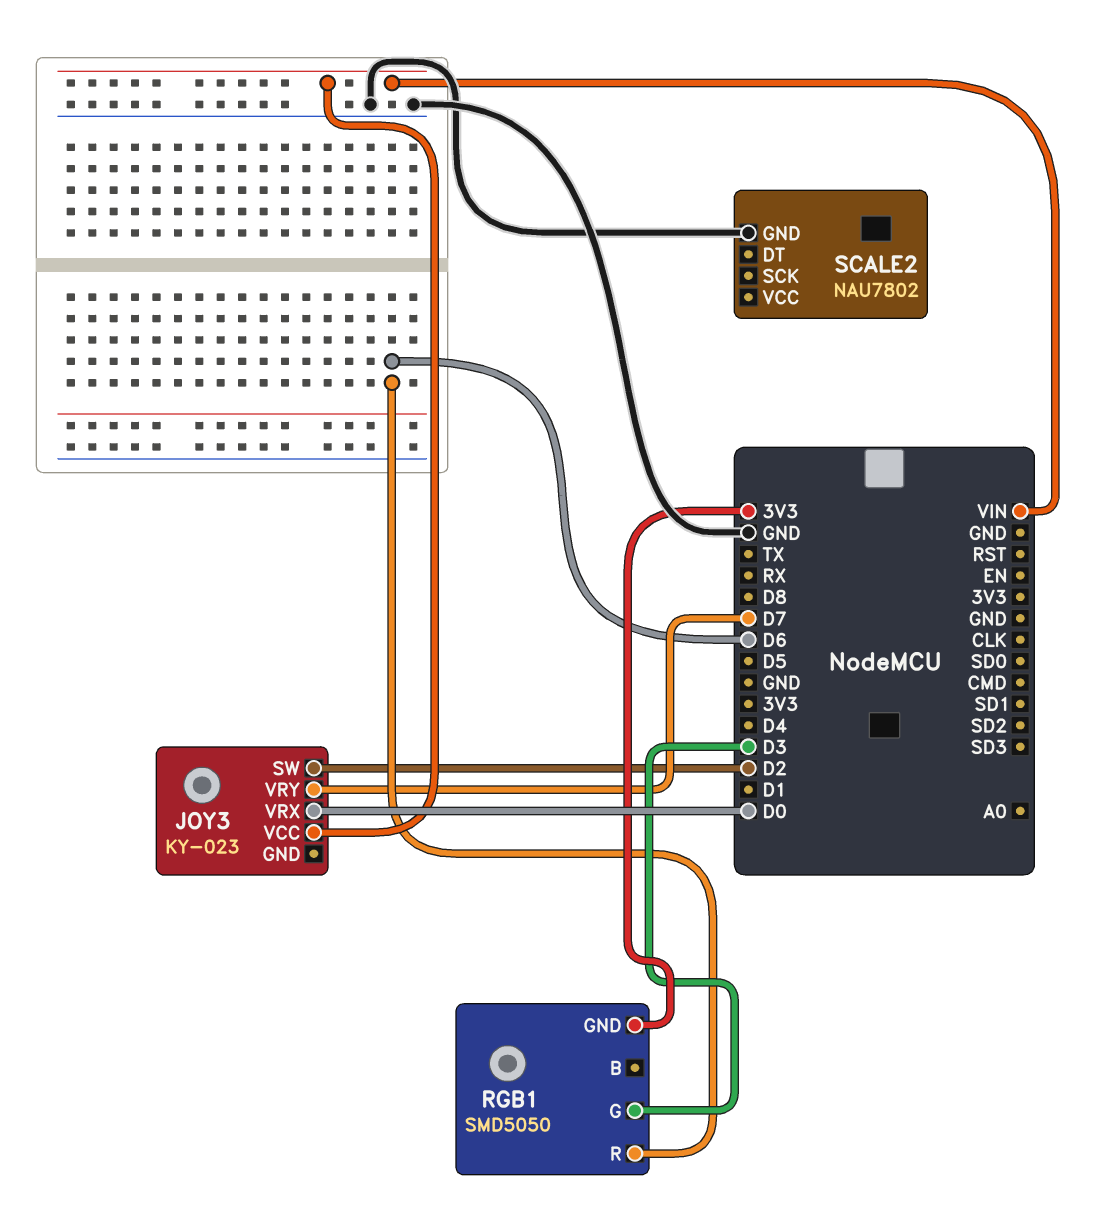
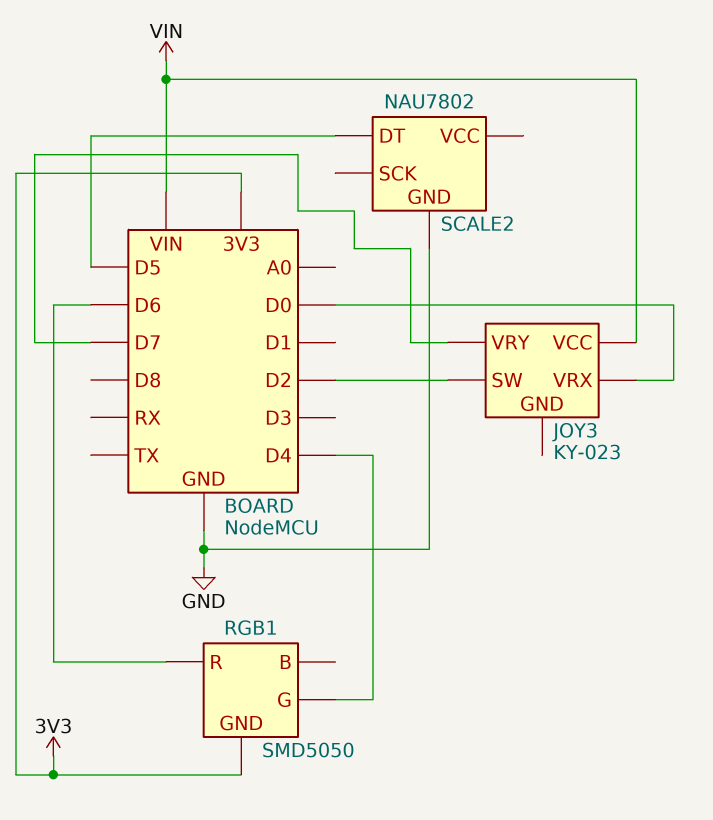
RGB1 pin G: D3 -> D4
SCALE2 pin DT: none -> D5

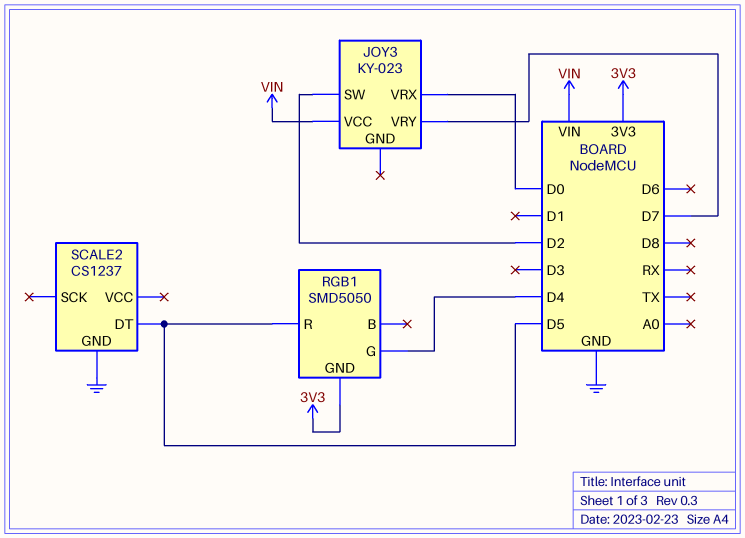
RGB1 pin R: D6 -> D5
SCALE2: NAU7802 -> CS1237

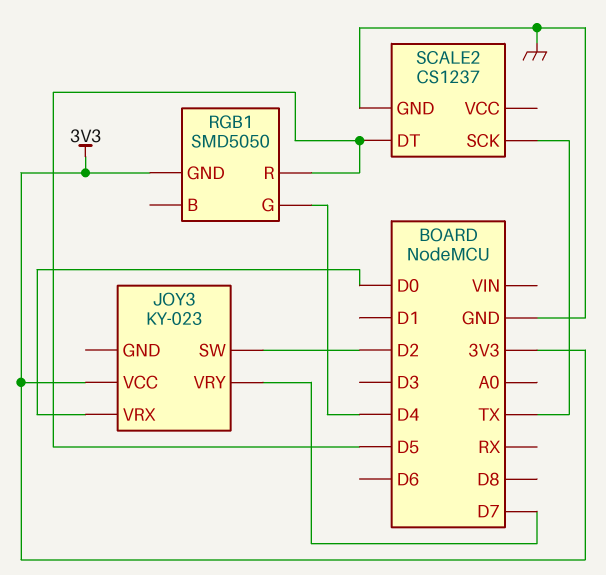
JOY3 pin VCC: VIN -> 3V3
SCALE2 pin SCK: none -> TX

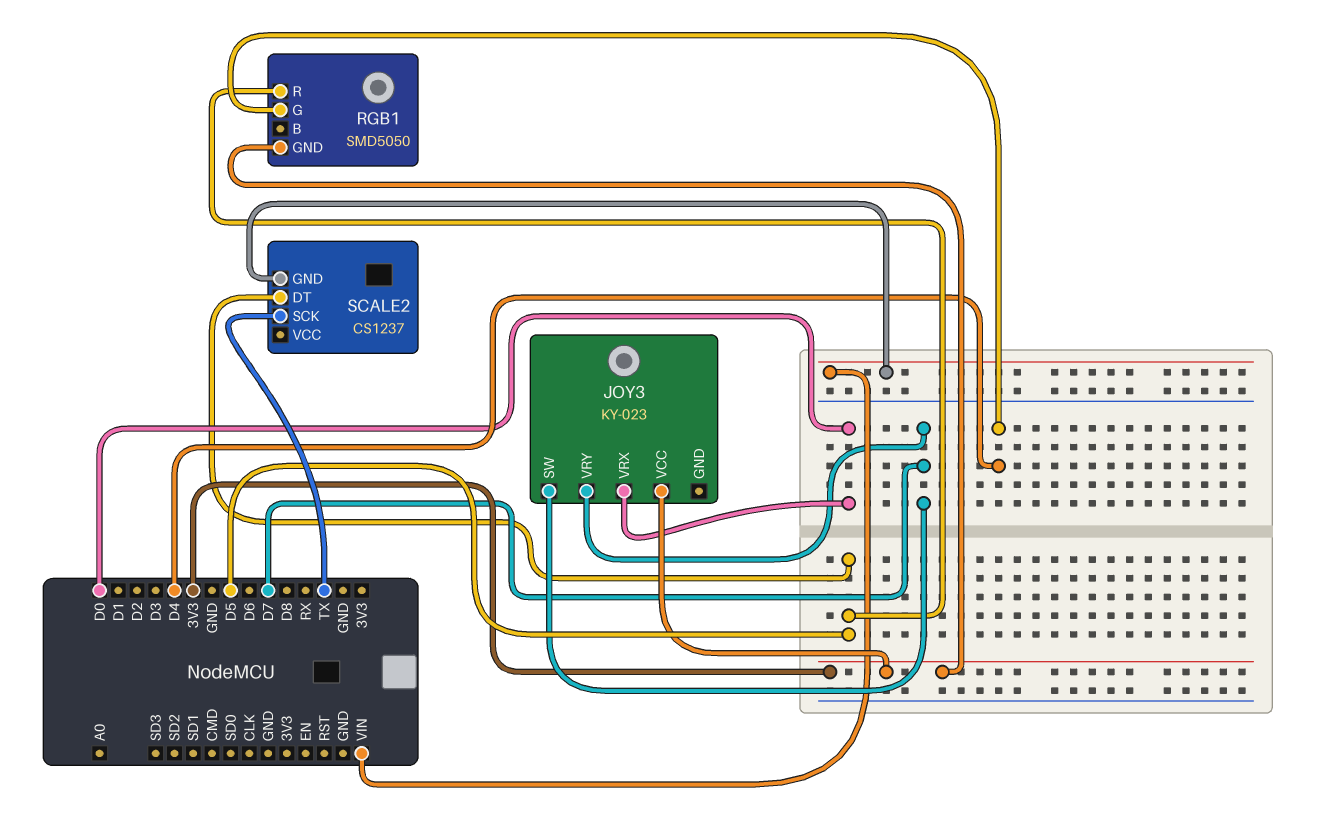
JOY3 pin SW: D2 -> D7
SCALE2 pin GND: GND -> VIN

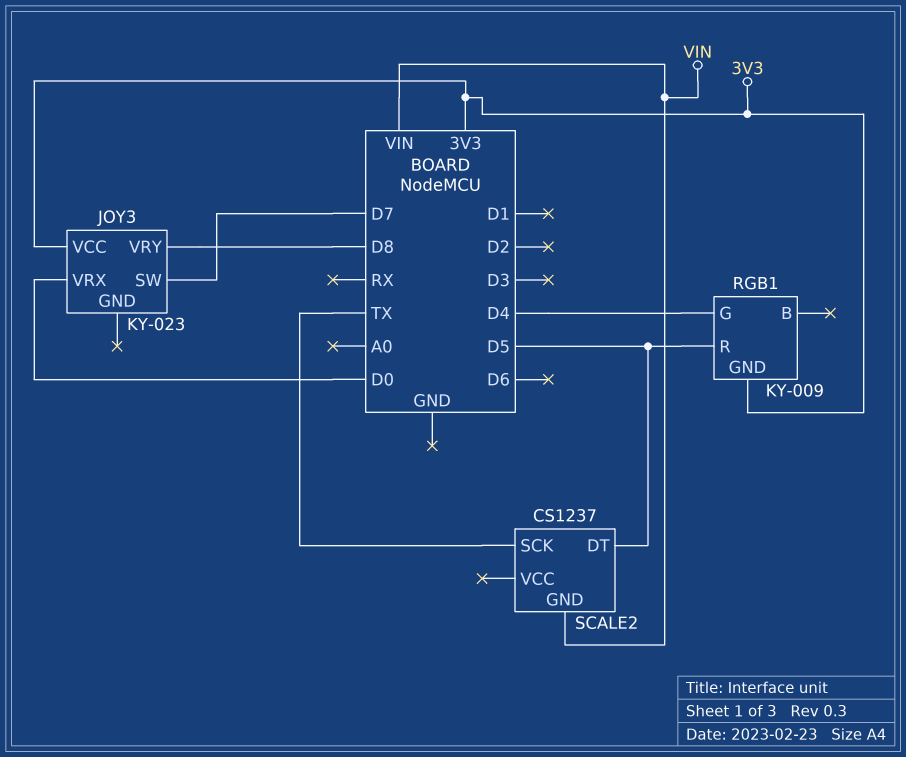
JOY3 pin VRY: D7 -> D8
RGB1: SMD5050 -> KY-009

